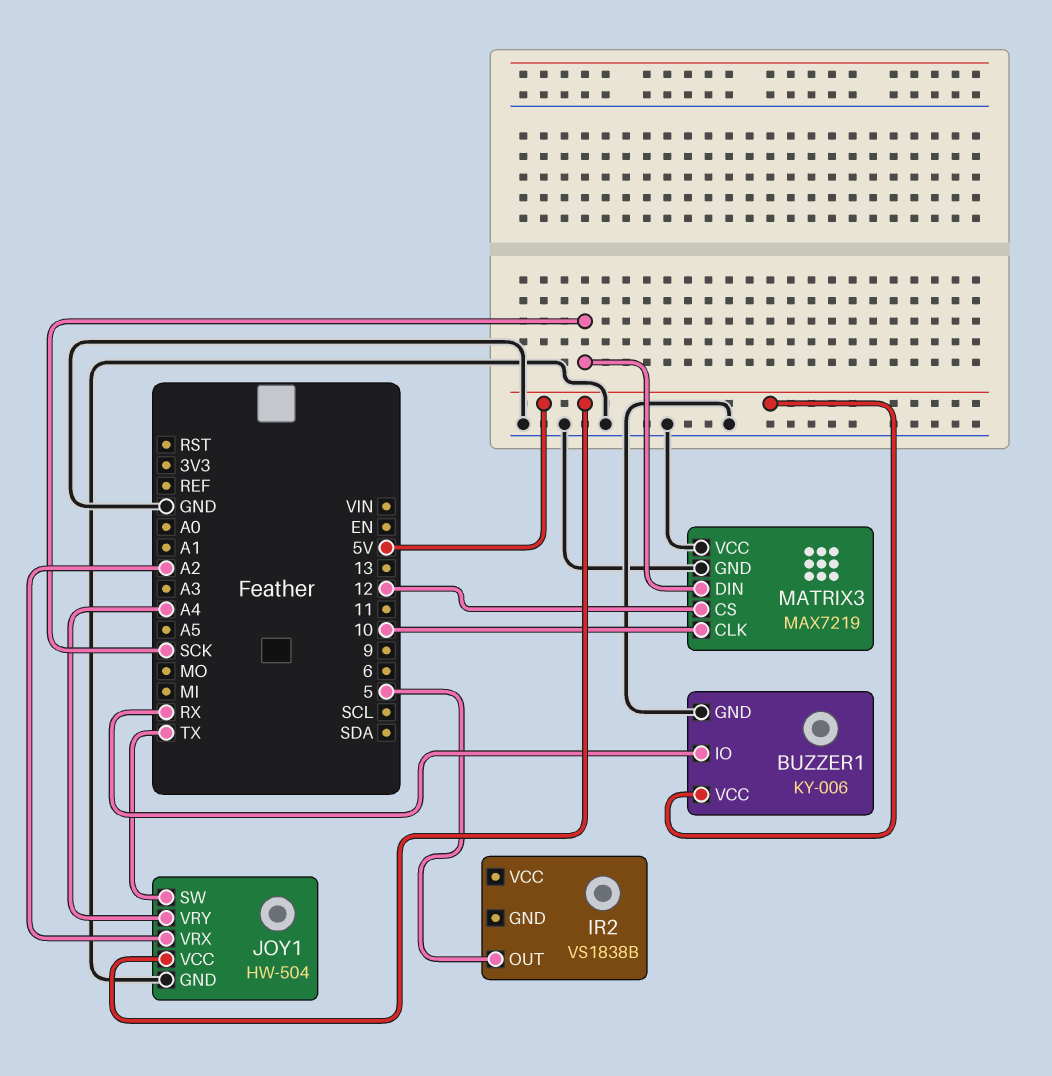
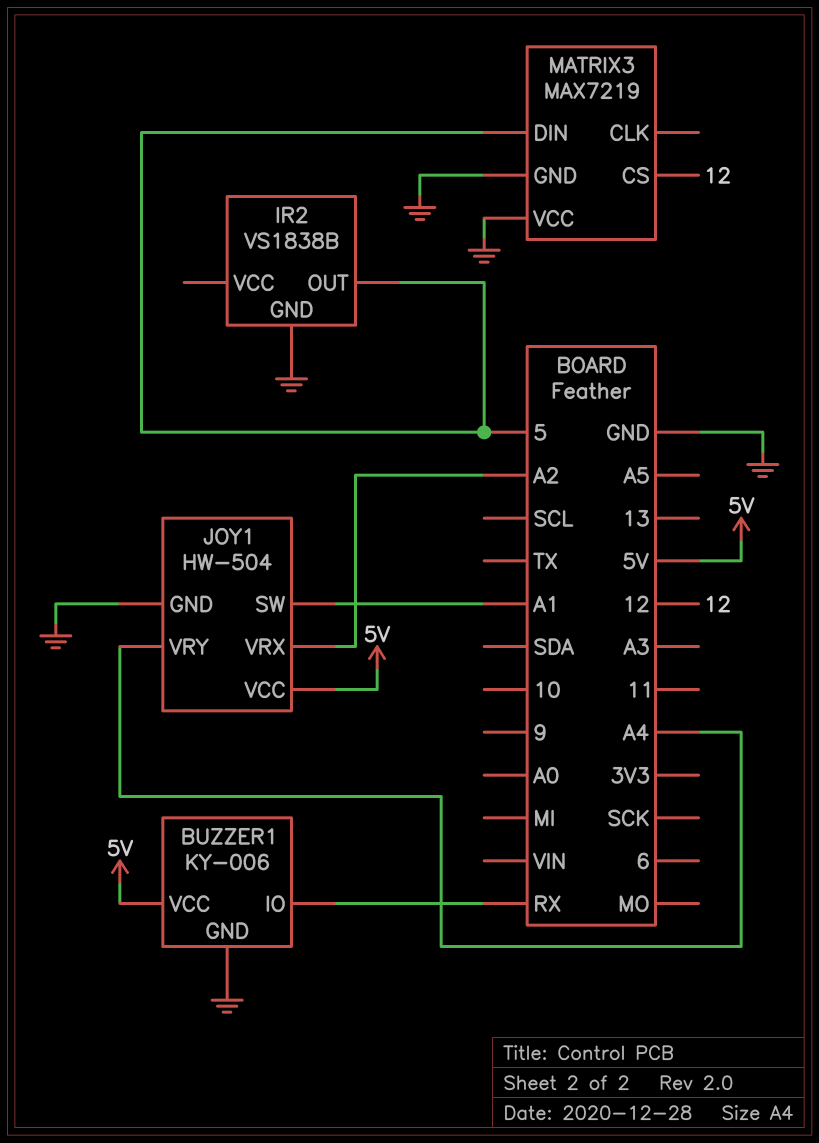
IR2 pin GND: none -> GND
JOY1 pin SW: TX -> A1
MATRIX3 pin CLK: 10 -> none
MATRIX3 pin DIN: SCK -> 5

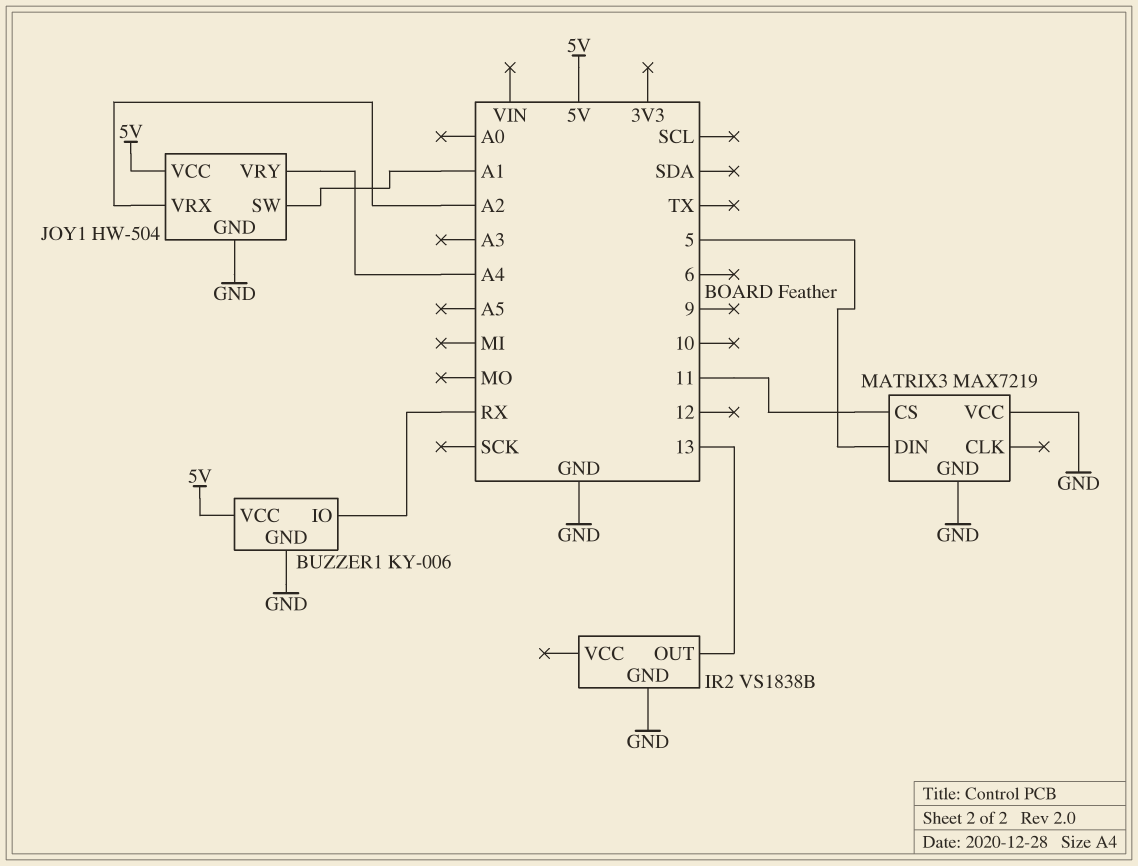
IR2 pin OUT: 5 -> 13
MATRIX3 pin CS: 12 -> 11

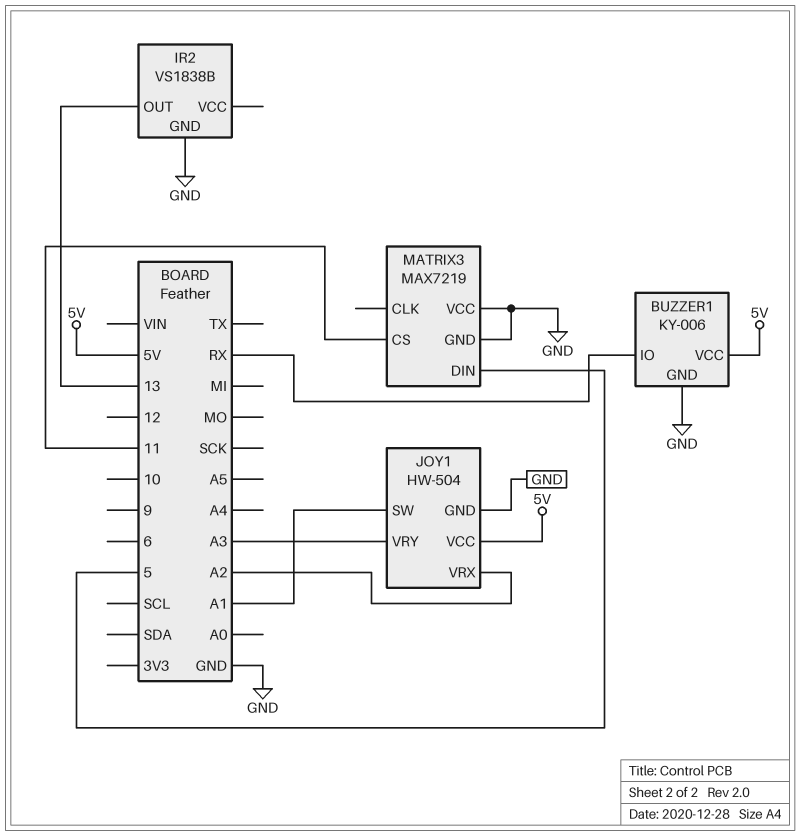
JOY1 pin VRY: A4 -> A3

